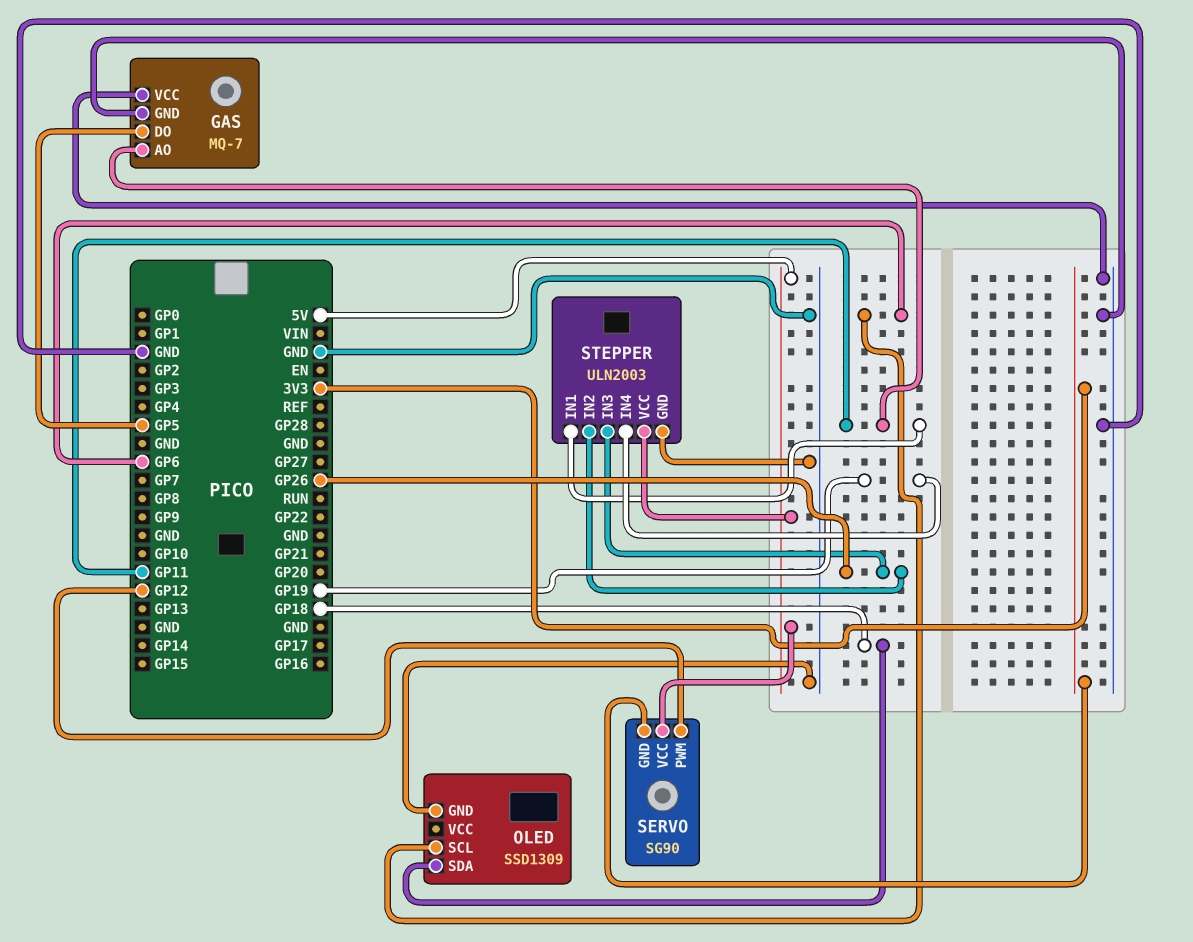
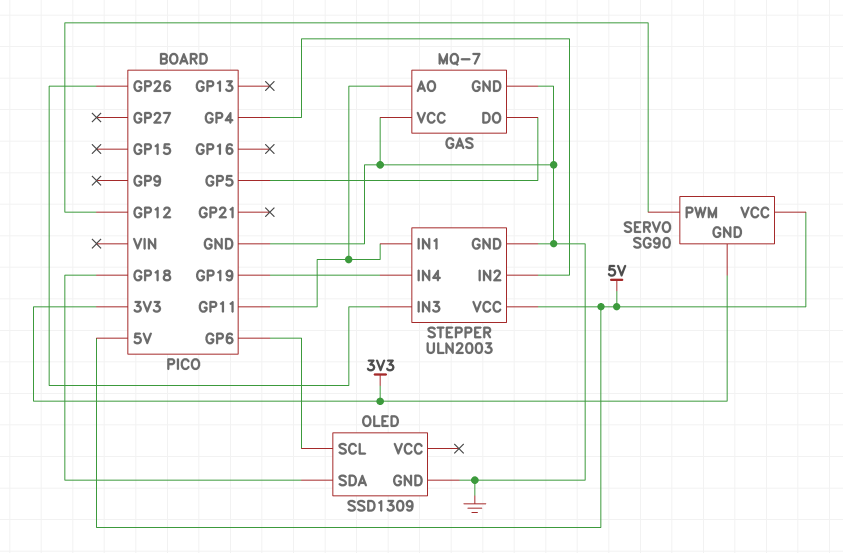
STEPPER pin IN2: GP26 -> GP4

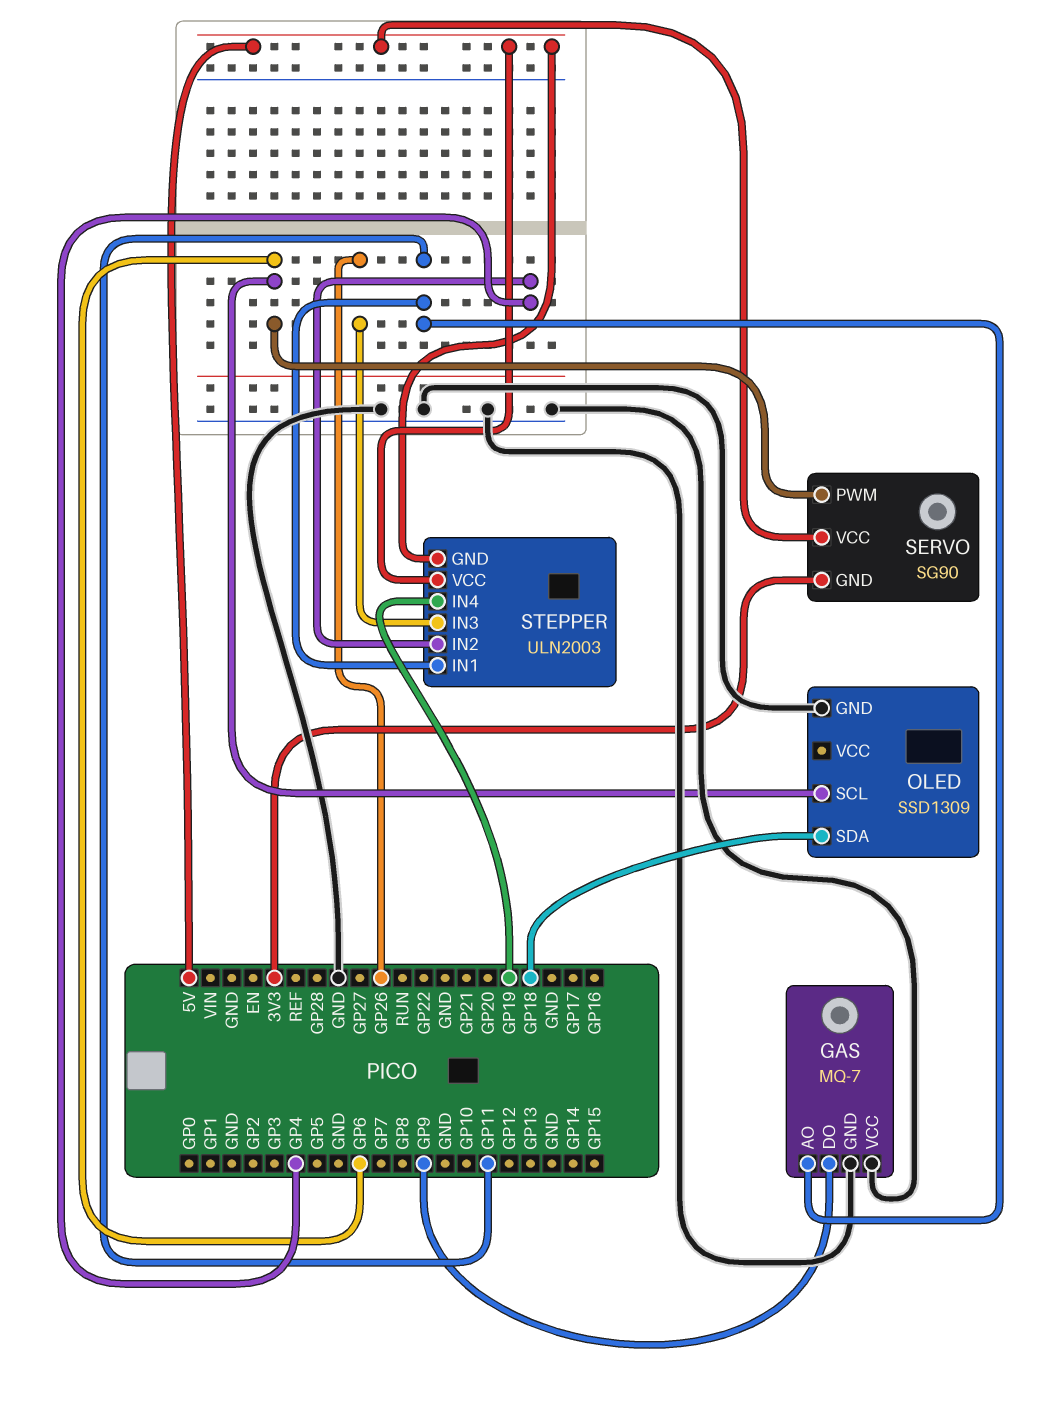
GAS pin DO: GP5 -> GP9
SERVO pin PWM: GP12 -> GP6
STEPPER pin GND: GND -> 5V

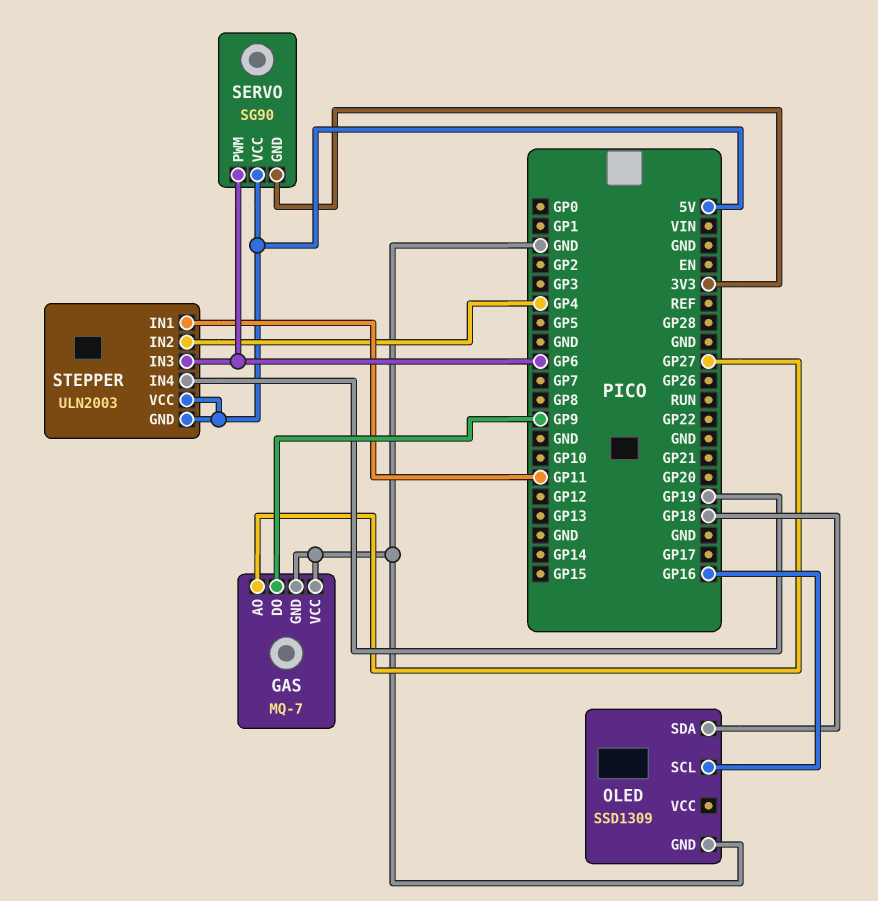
GAS pin AO: GP11 -> GP27
OLED pin SCL: GP6 -> GP16
STEPPER pin IN3: GP26 -> GP6

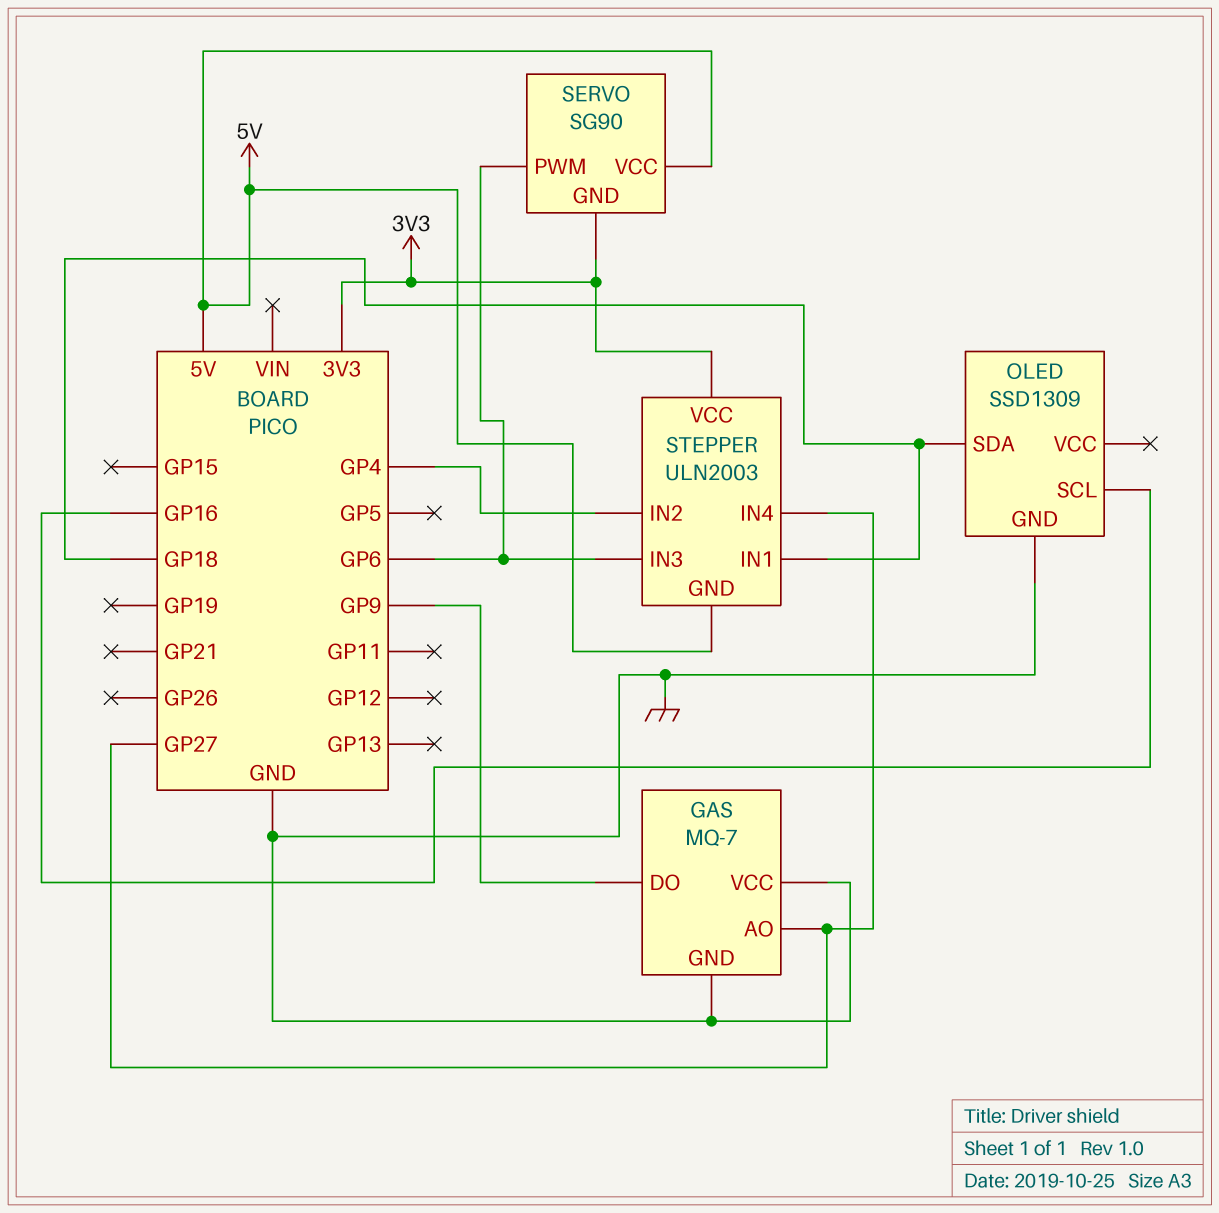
STEPPER pin IN1: GP11 -> GP18
STEPPER pin IN4: GP19 -> GP27
STEPPER pin VCC: 5V -> 3V3

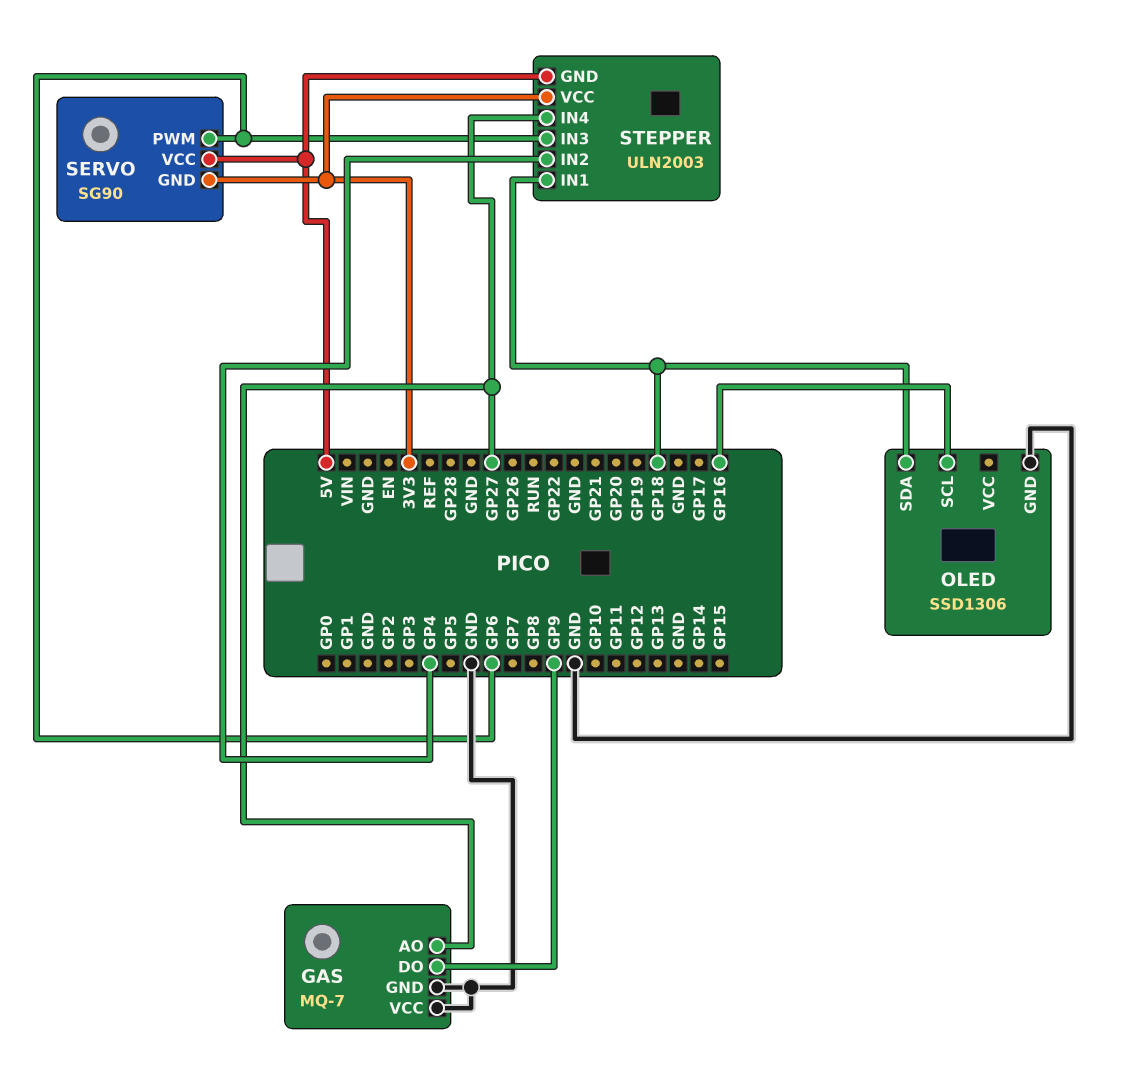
OLED: SSD1309 -> SSD1306

